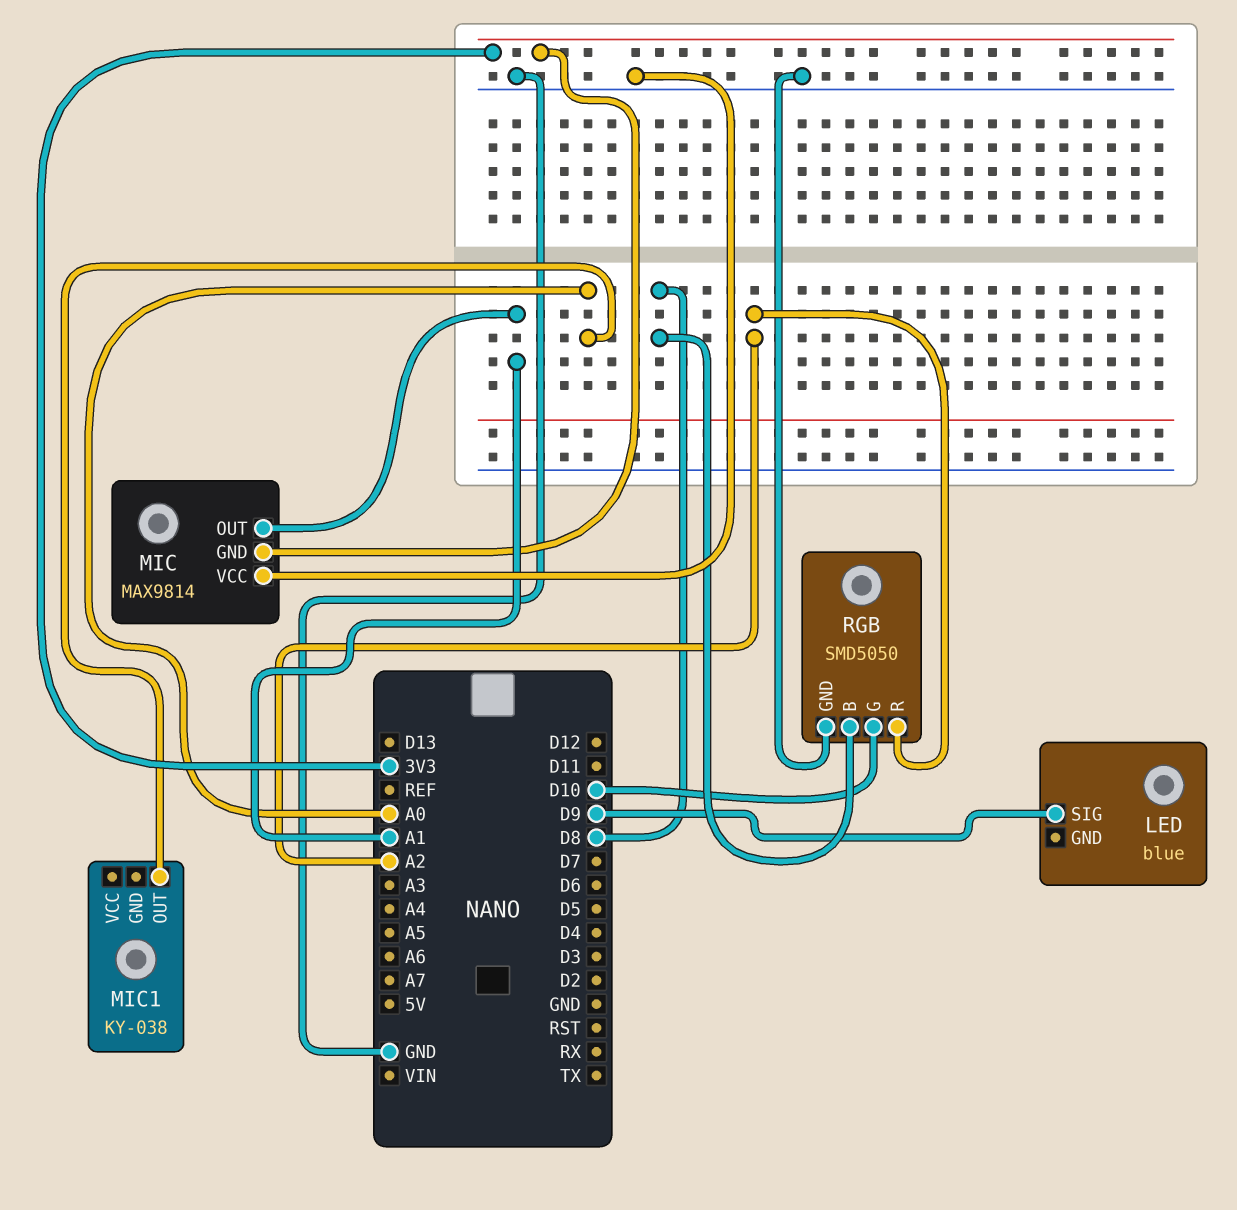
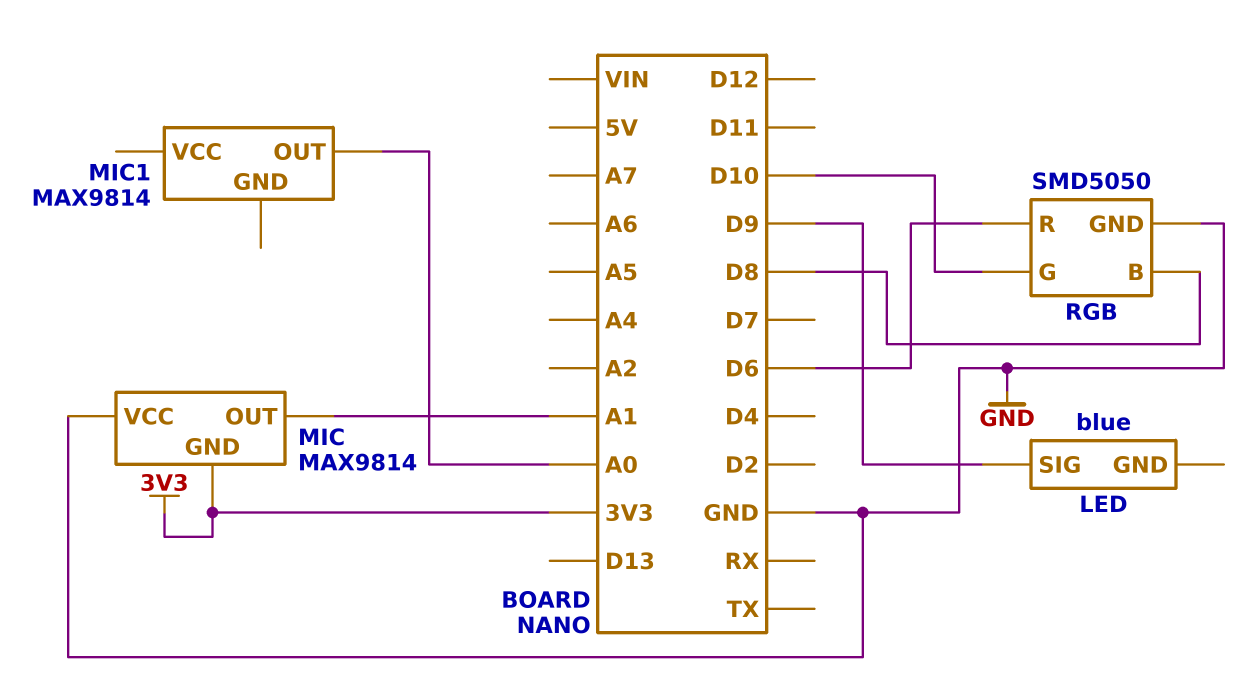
MIC1: KY-038 -> MAX9814
RGB pin R: A2 -> D6

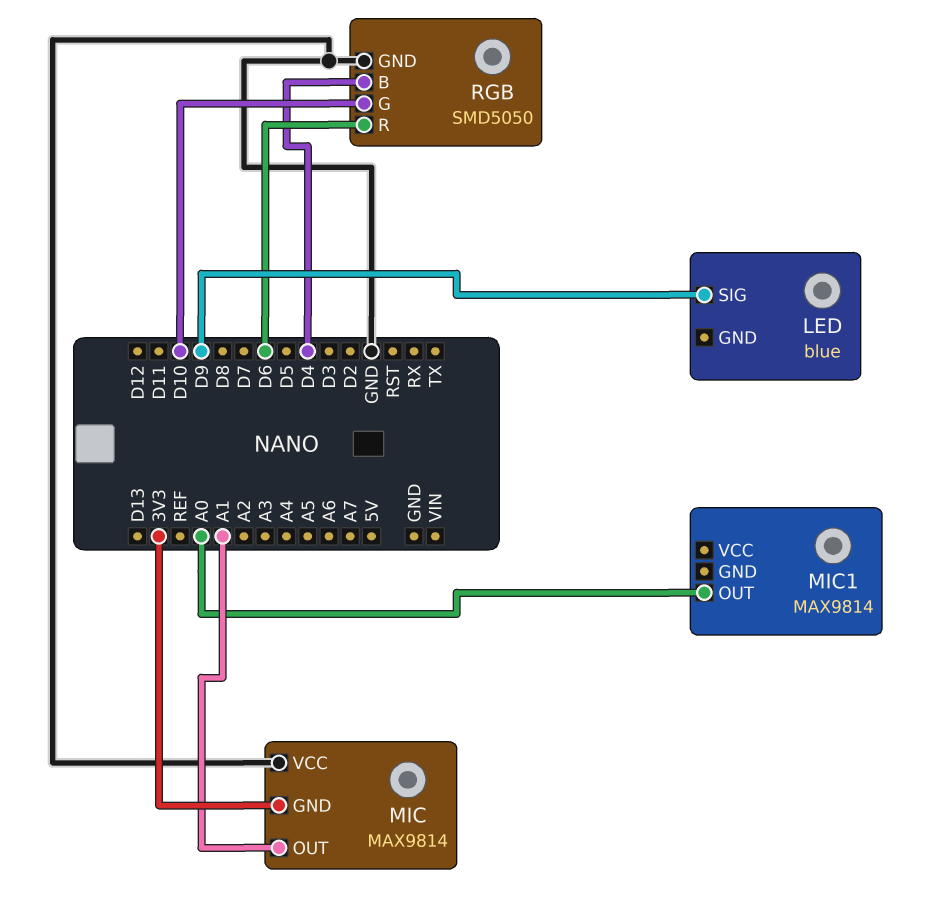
RGB pin B: D8 -> D4

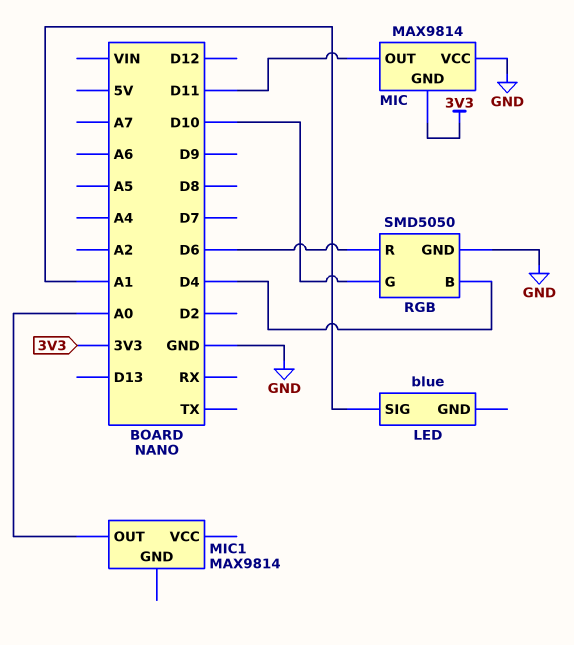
LED pin SIG: D9 -> A1
MIC pin OUT: A1 -> D11

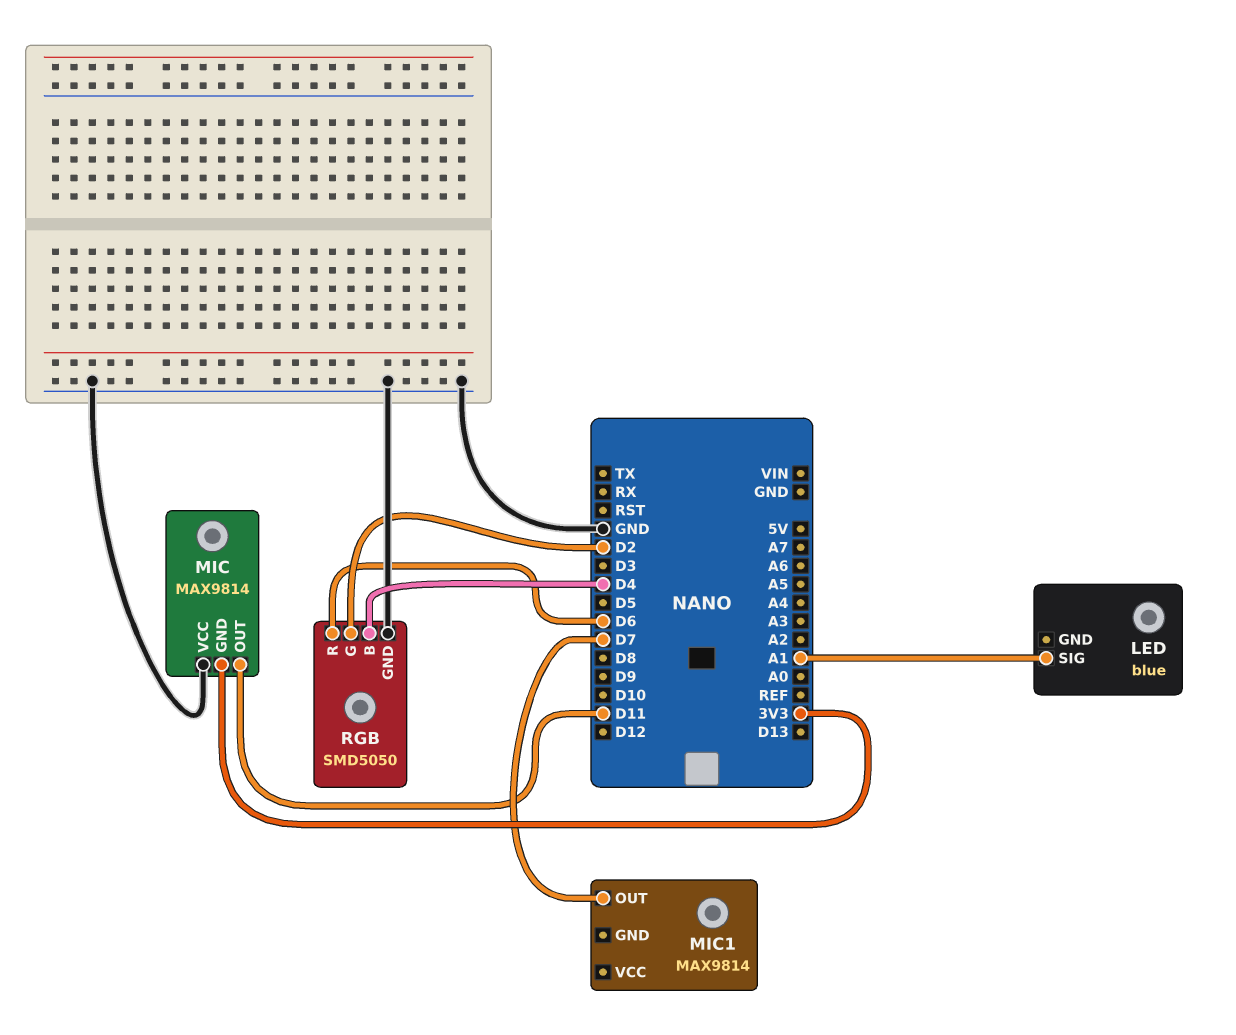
MIC1 pin OUT: A0 -> D7
RGB pin G: D10 -> D2

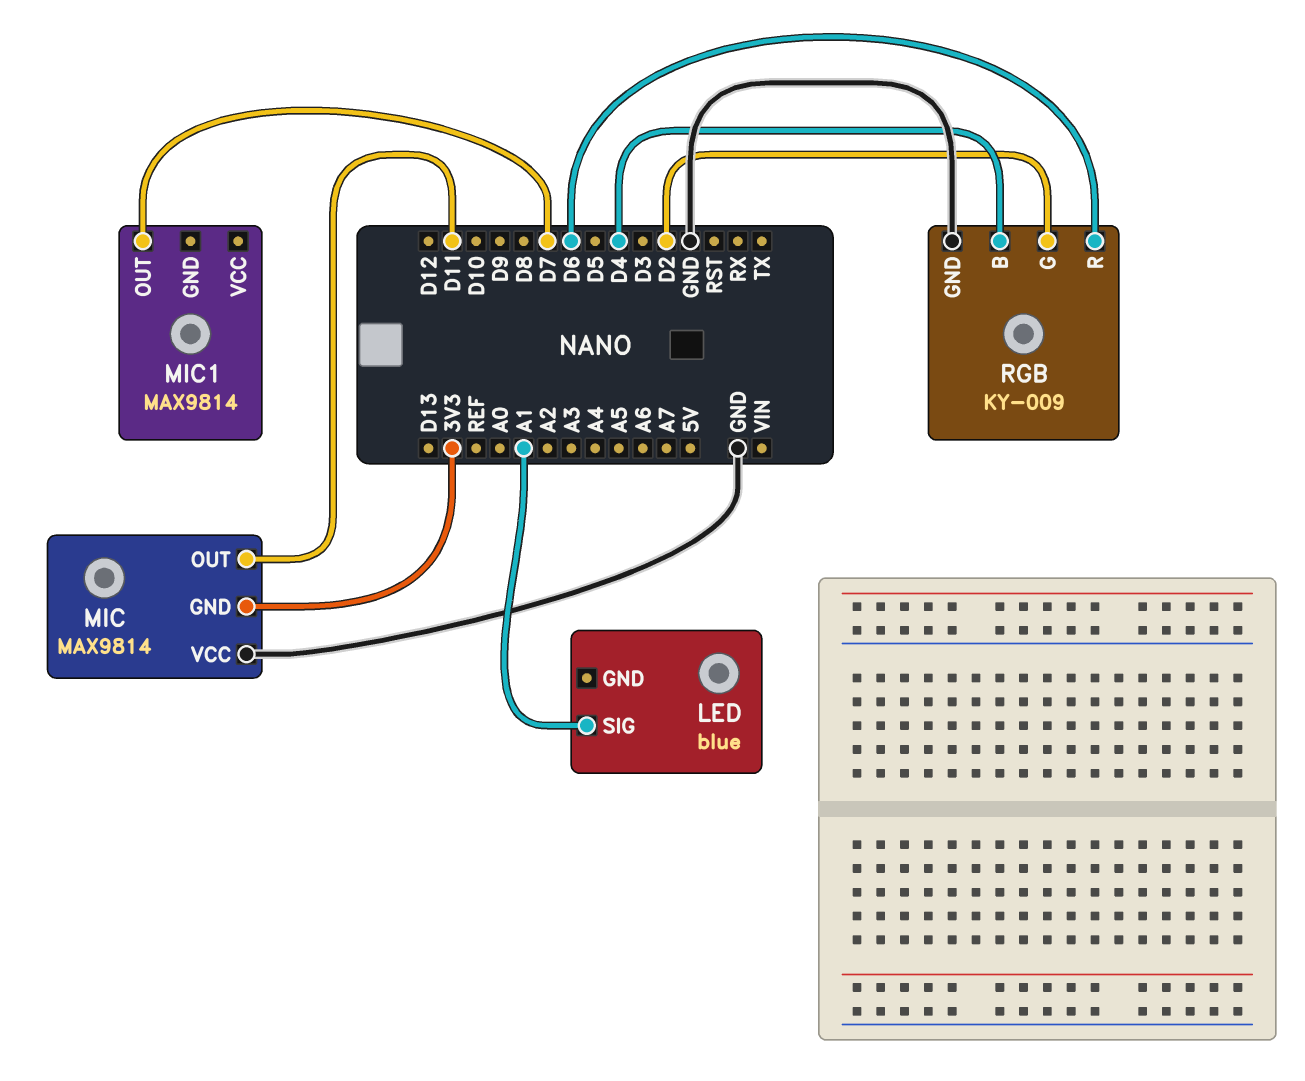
RGB: SMD5050 -> KY-009

